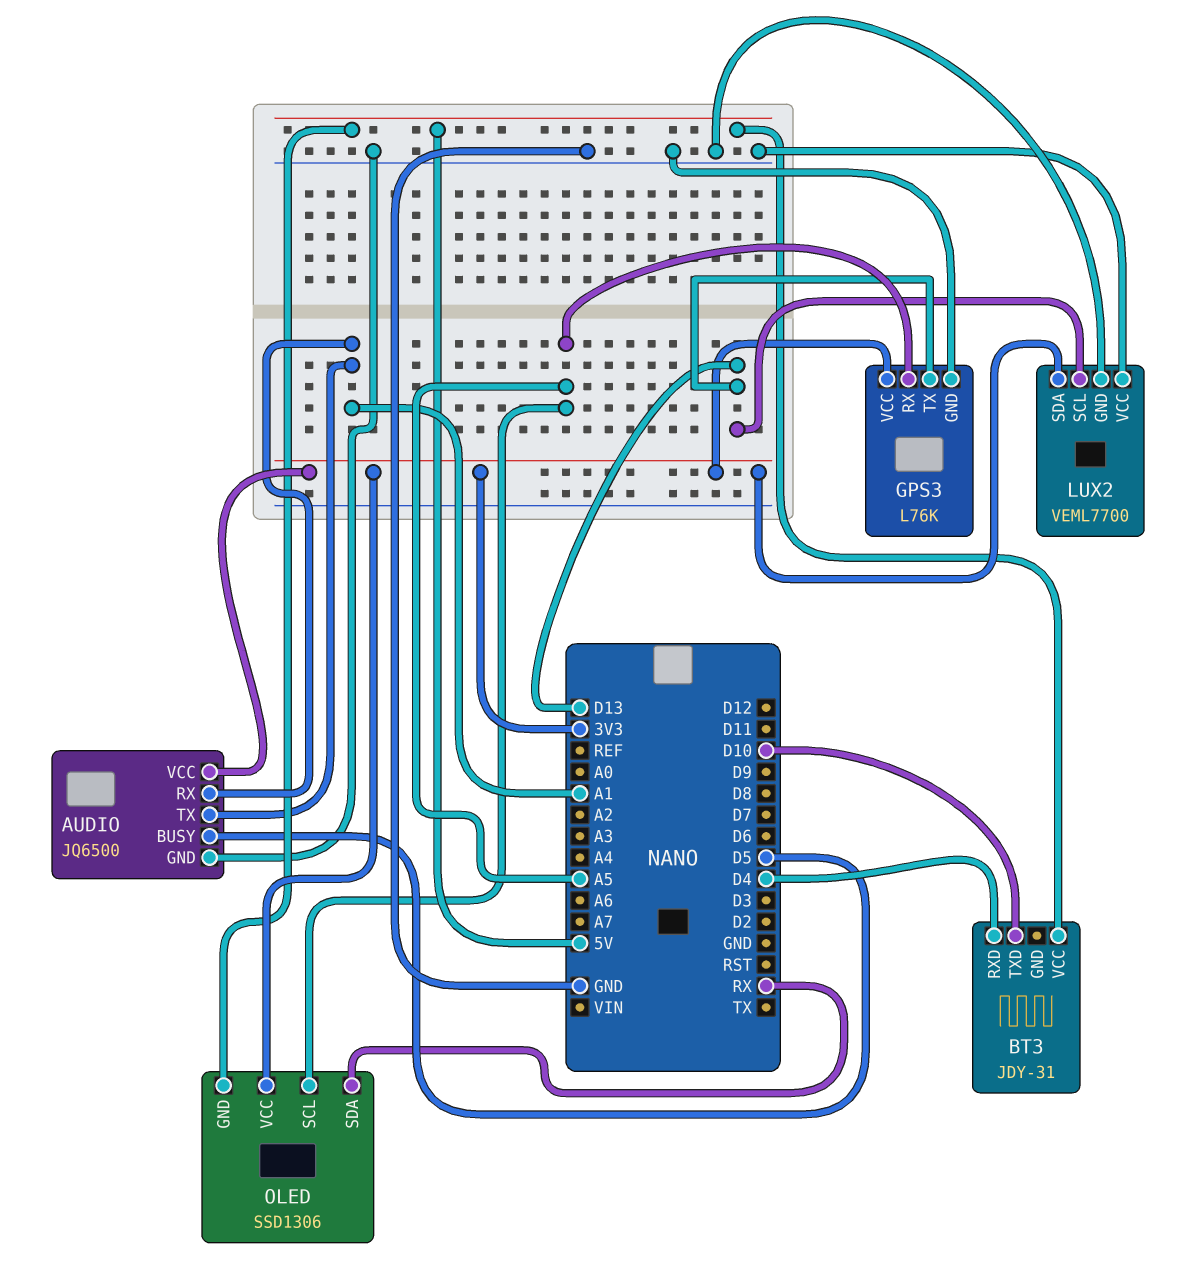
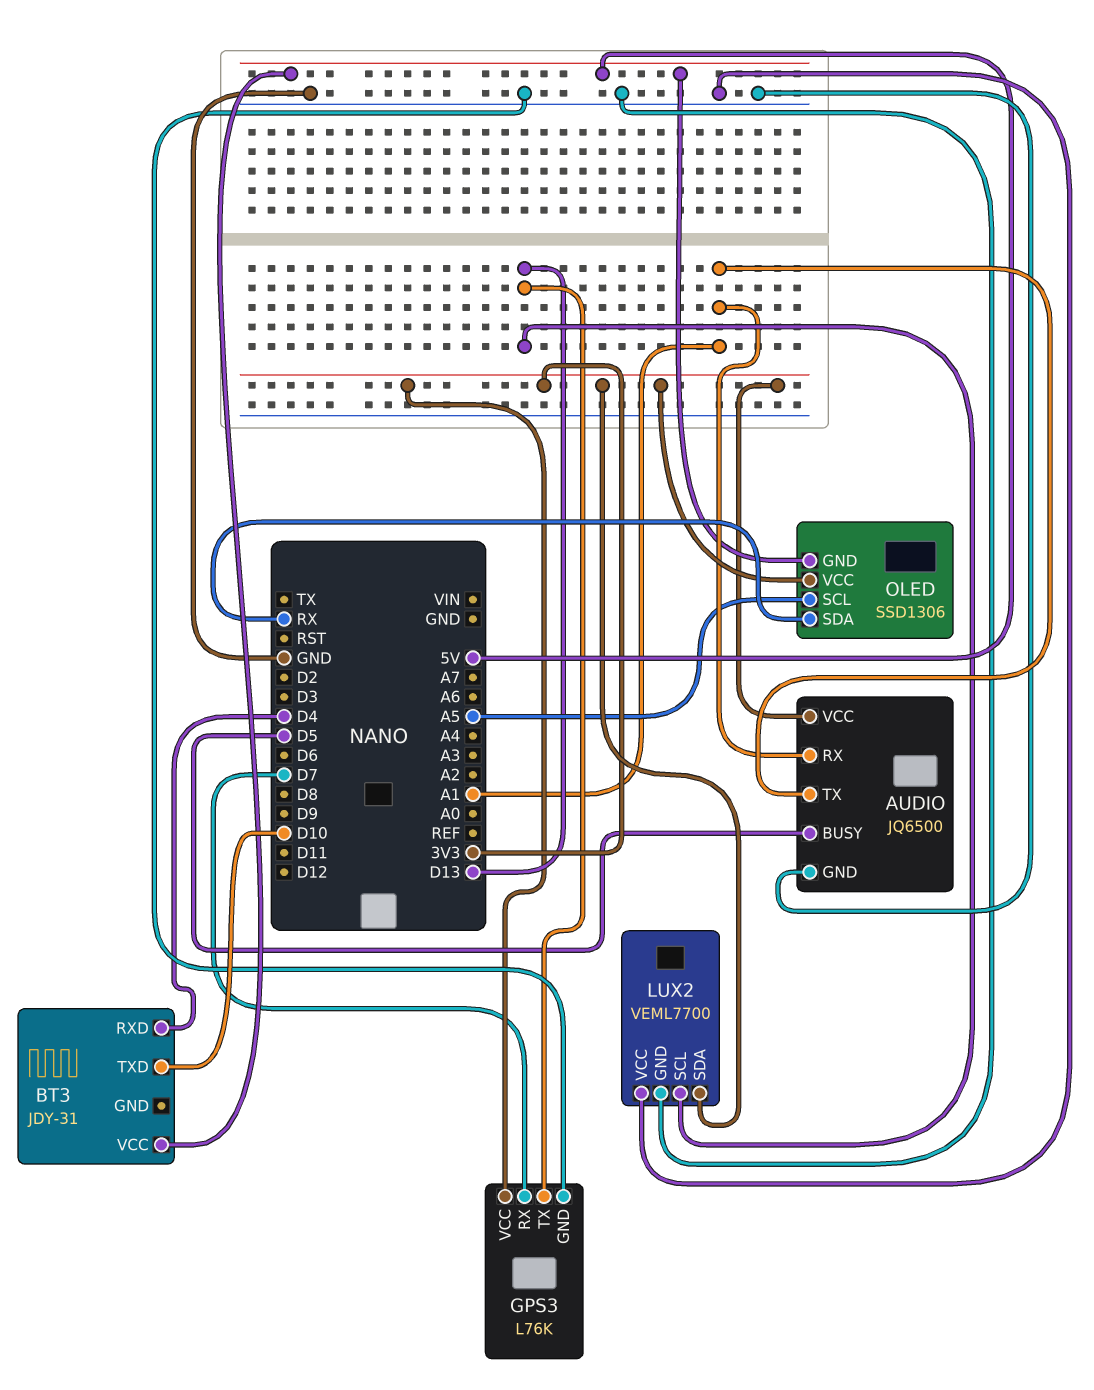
GPS3 pin RX: A5 -> D7

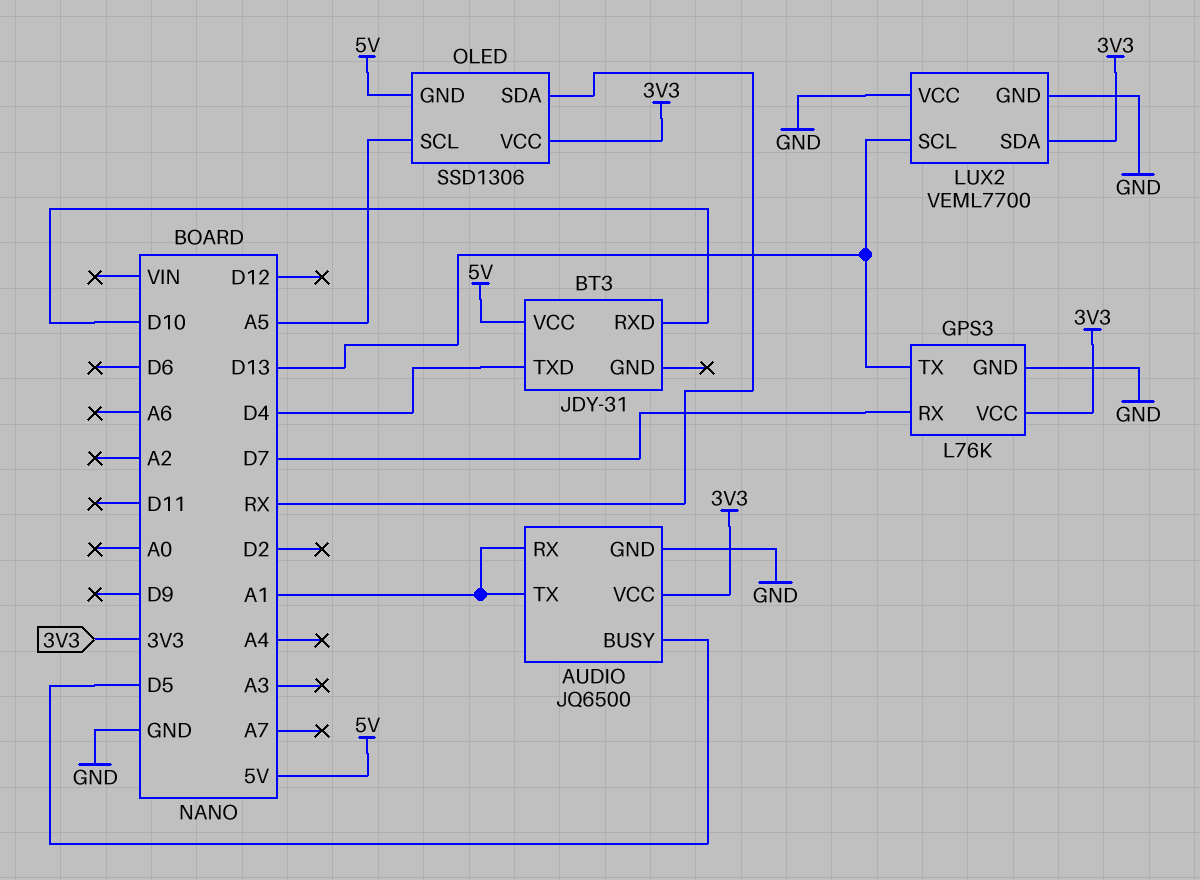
BT3 pin RXD: D4 -> D10
BT3 pin TXD: D10 -> D4

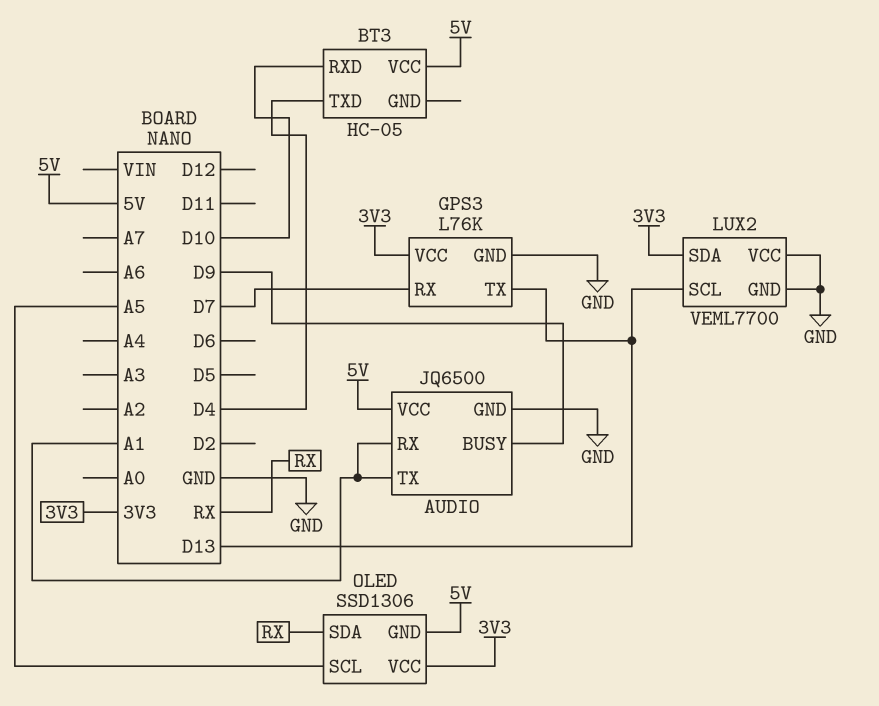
AUDIO pin BUSY: D5 -> D9
AUDIO pin VCC: 3V3 -> 5V
BT3: JDY-31 -> HC-05

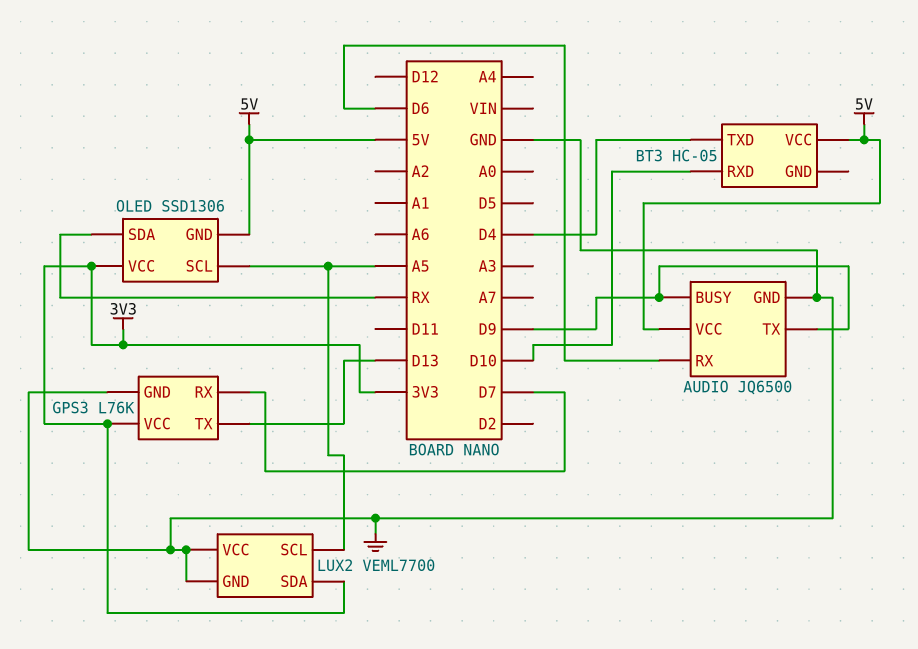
AUDIO pin RX: A1 -> D6
AUDIO pin TX: A1 -> D9
LUX2 pin SCL: D13 -> A5

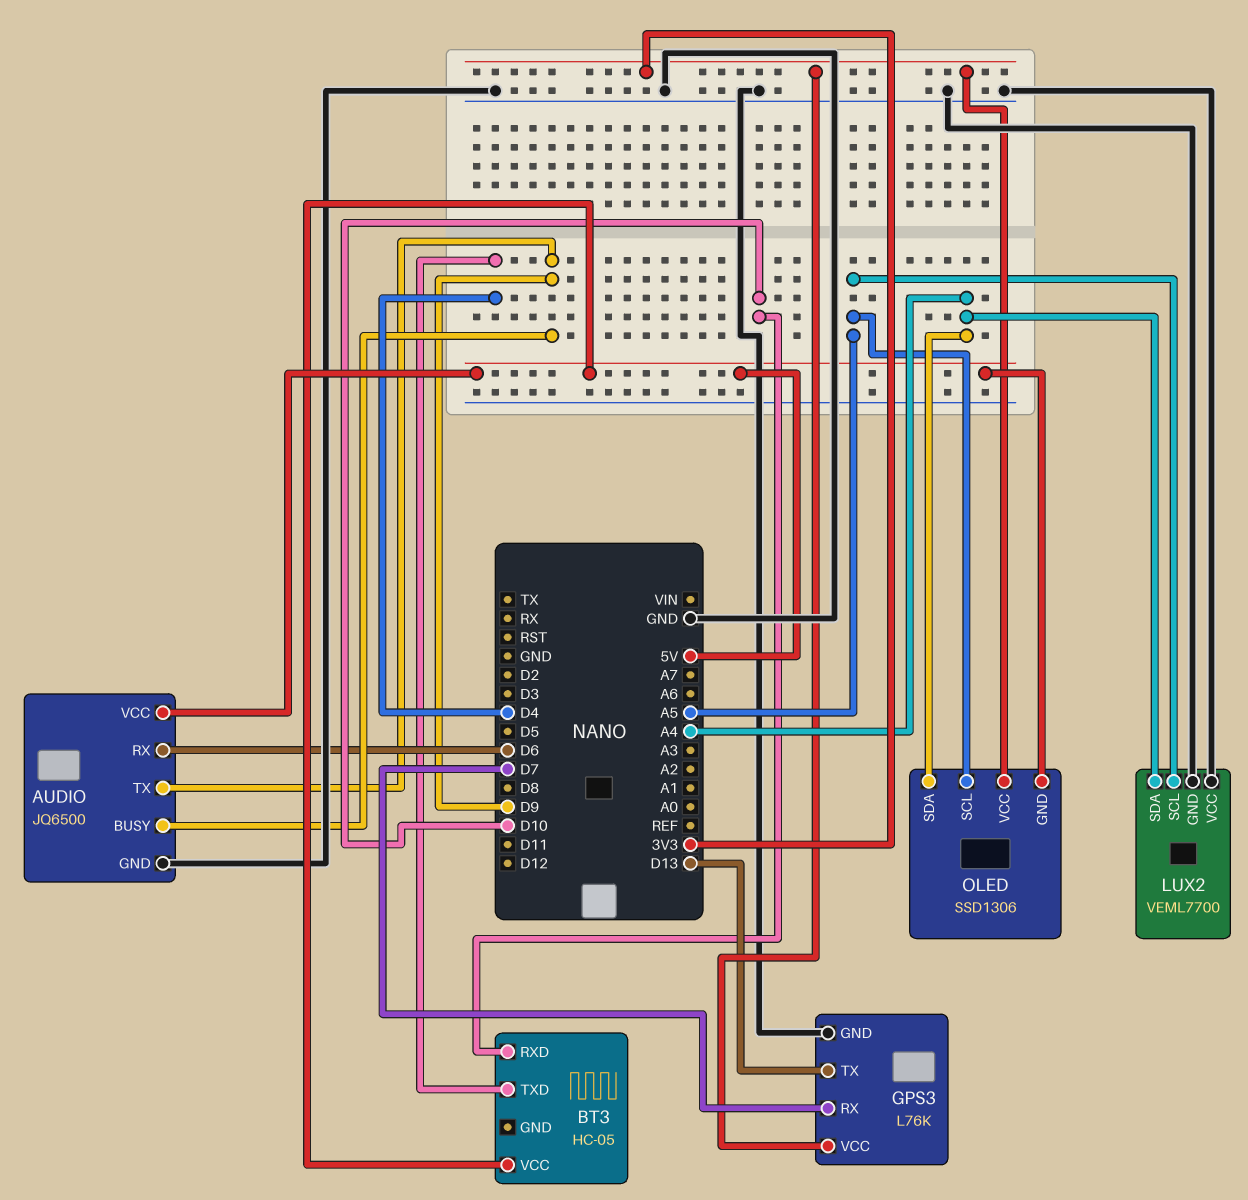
LUX2 pin SDA: 3V3 -> A4
OLED pin SDA: RX -> A4

